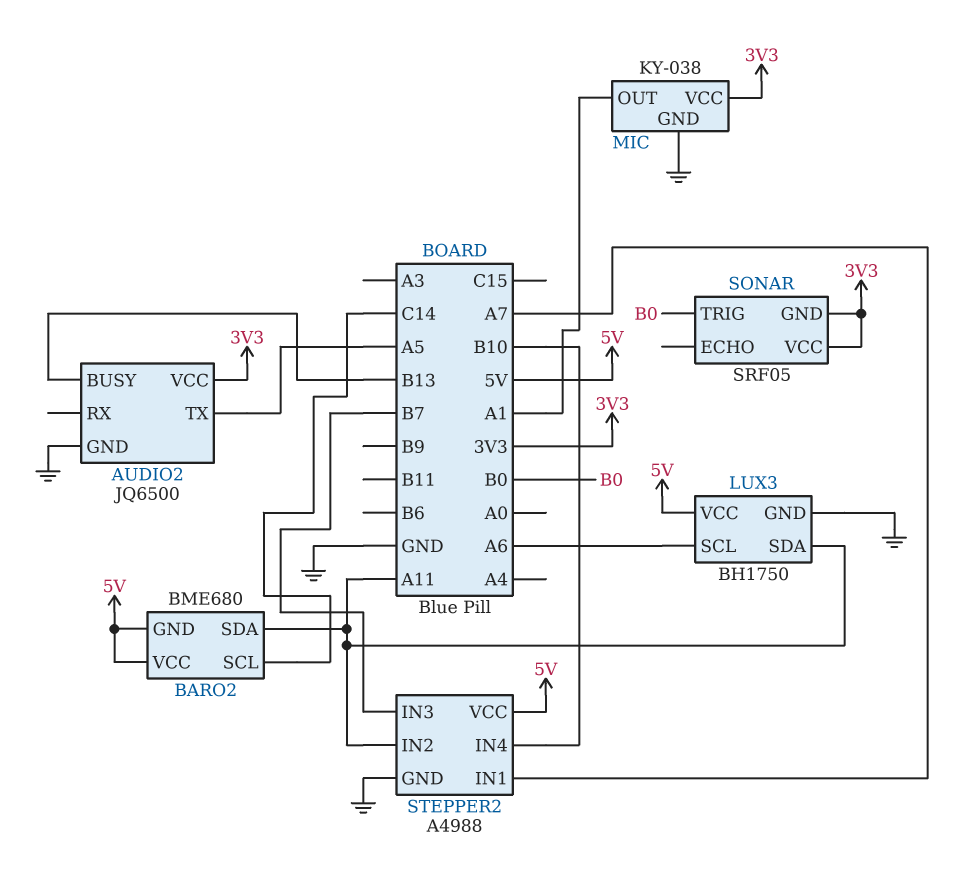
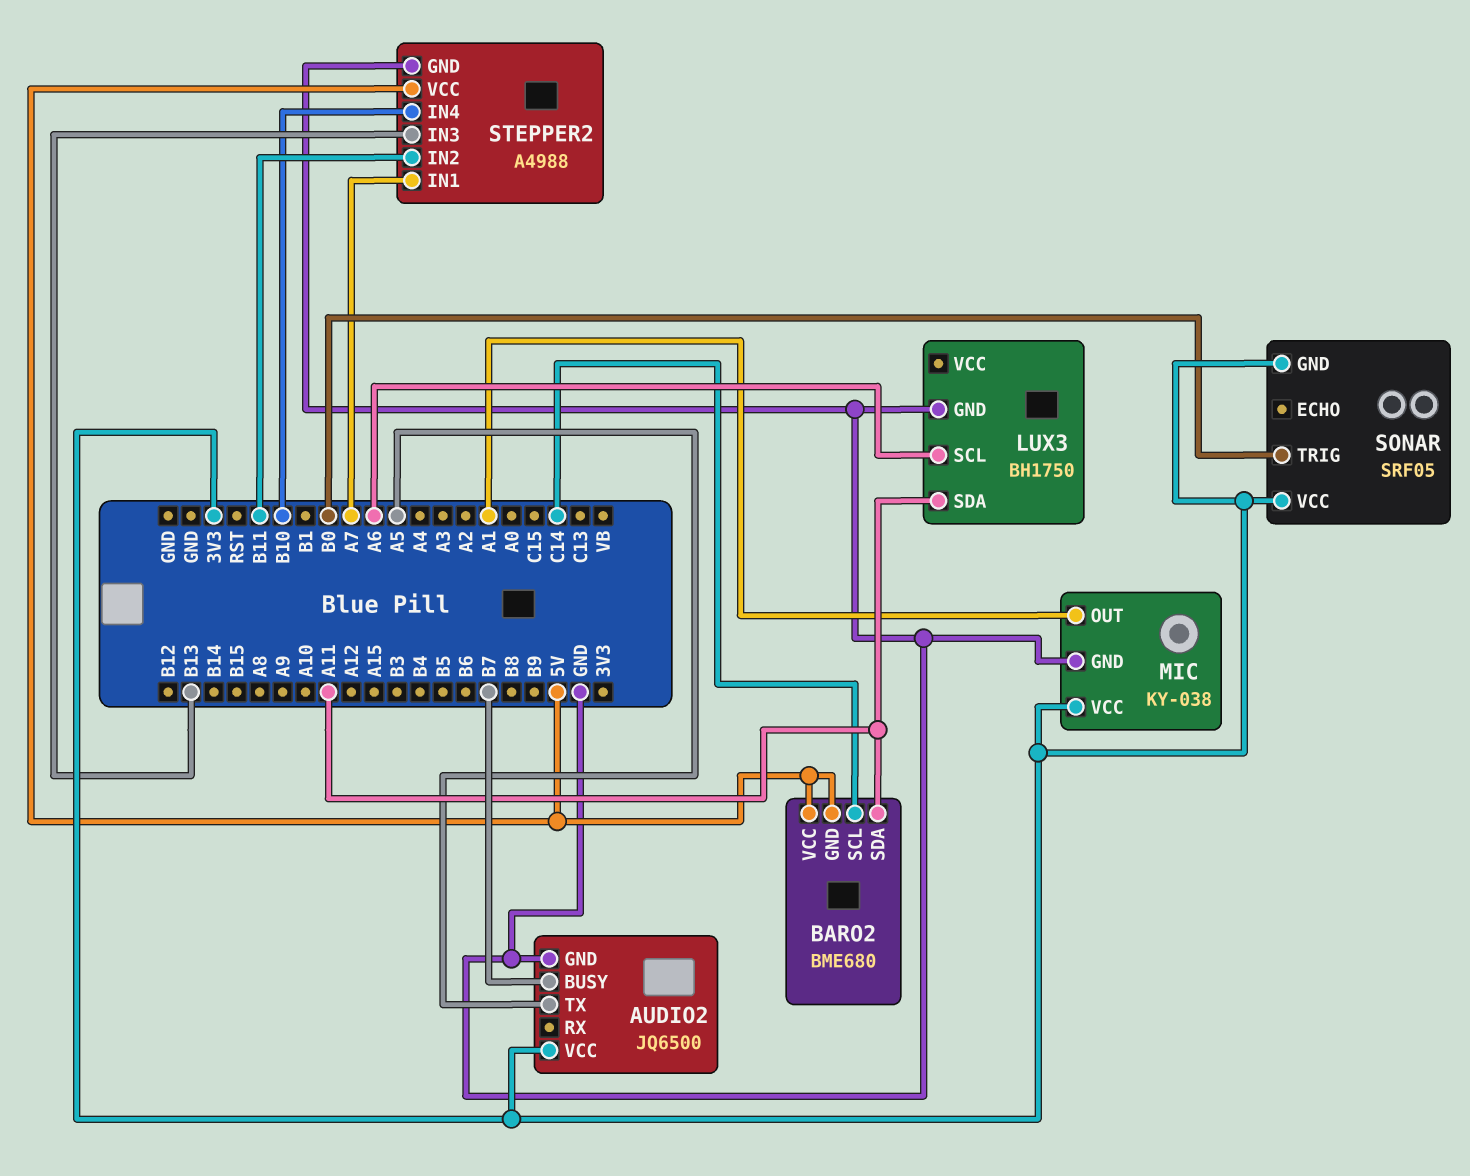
AUDIO2 pin BUSY: B13 -> B7
LUX3 pin VCC: 5V -> none
STEPPER2 pin IN2: A11 -> B11
STEPPER2 pin IN3: B7 -> B13

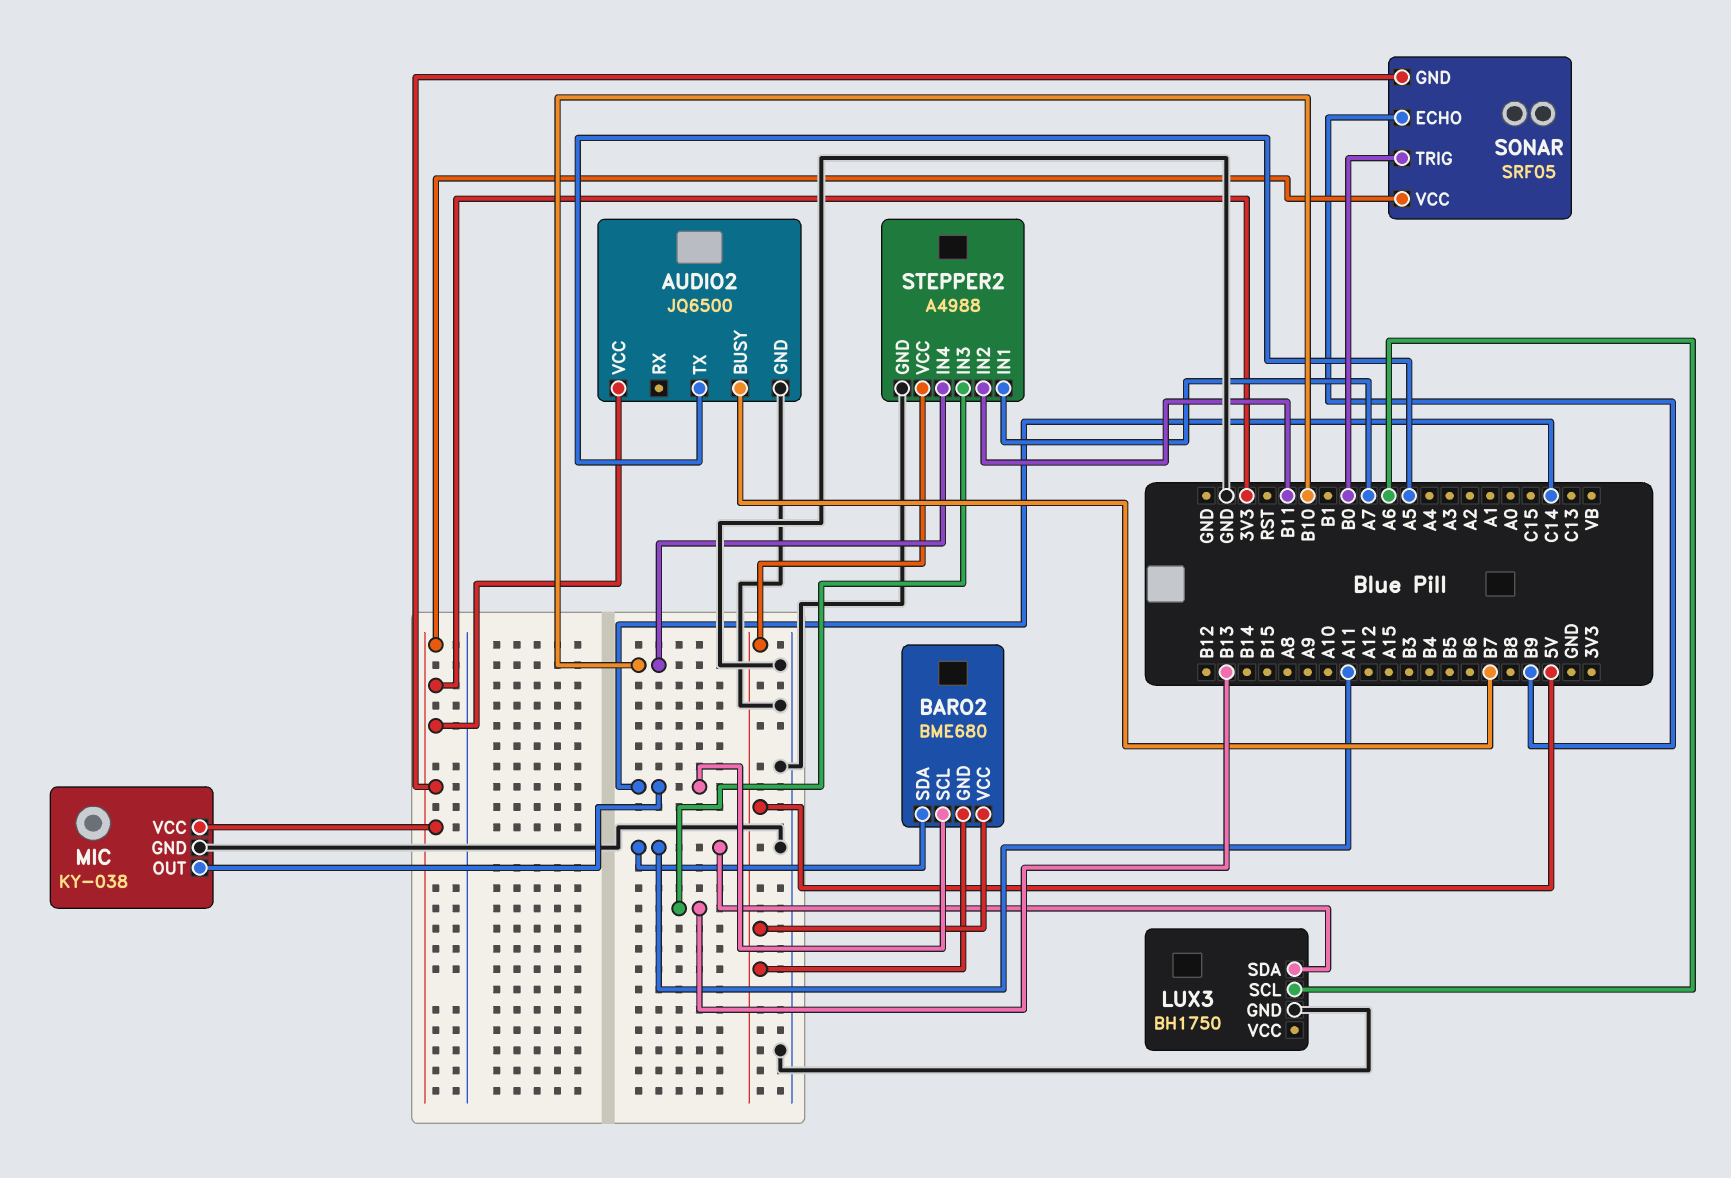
MIC pin OUT: A1 -> C14
SONAR pin ECHO: none -> B9

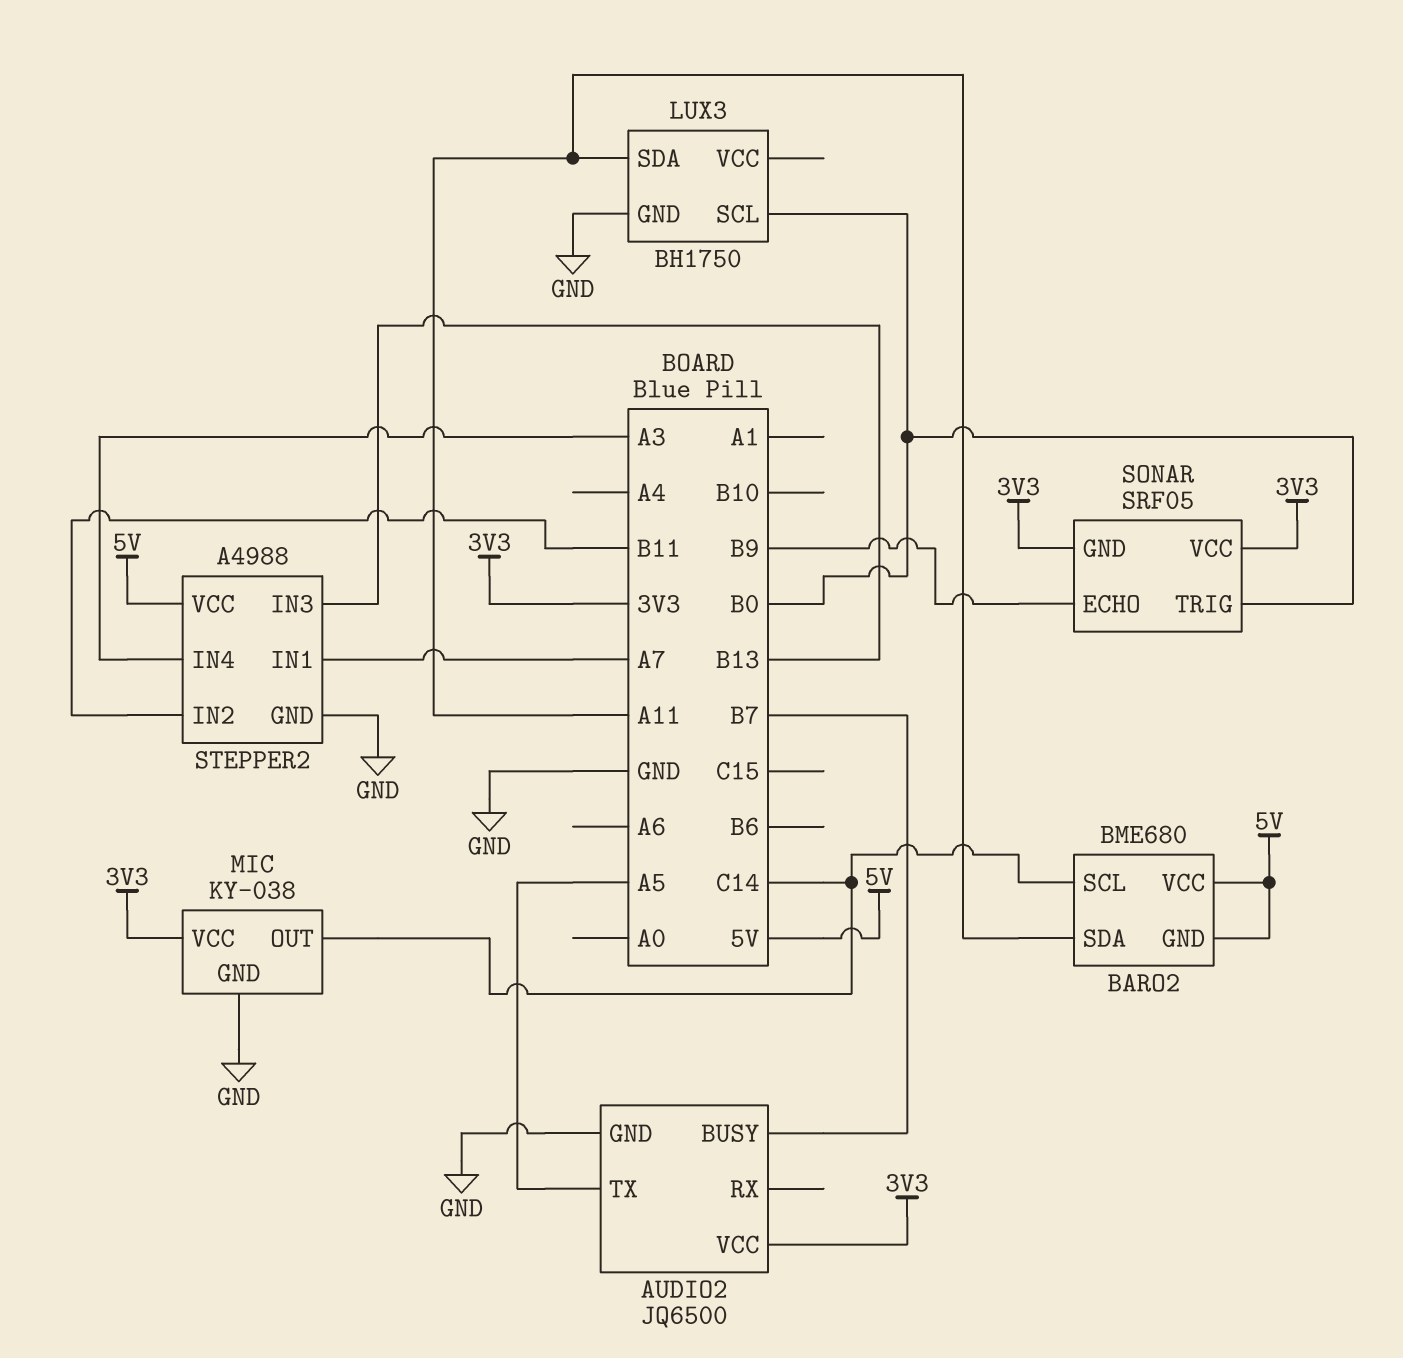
LUX3 pin SCL: A6 -> B0
STEPPER2 pin IN4: B10 -> A3

